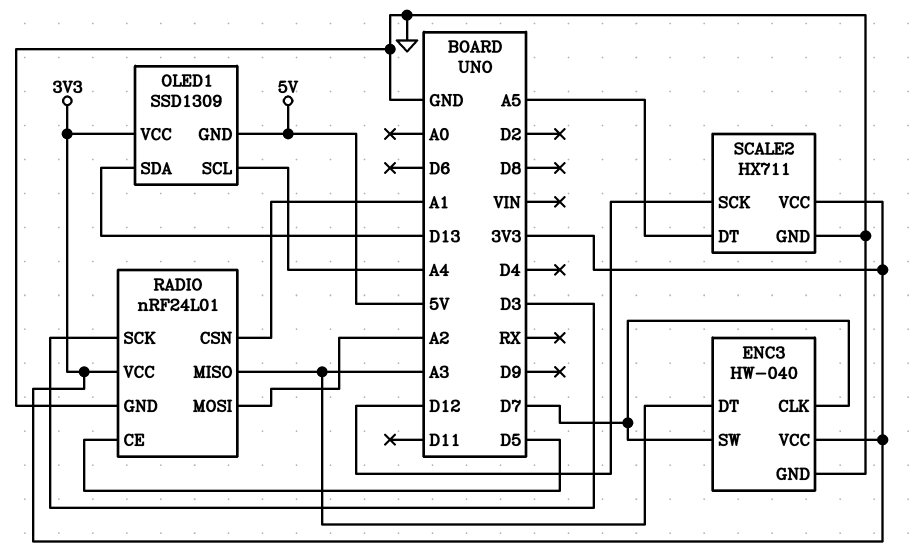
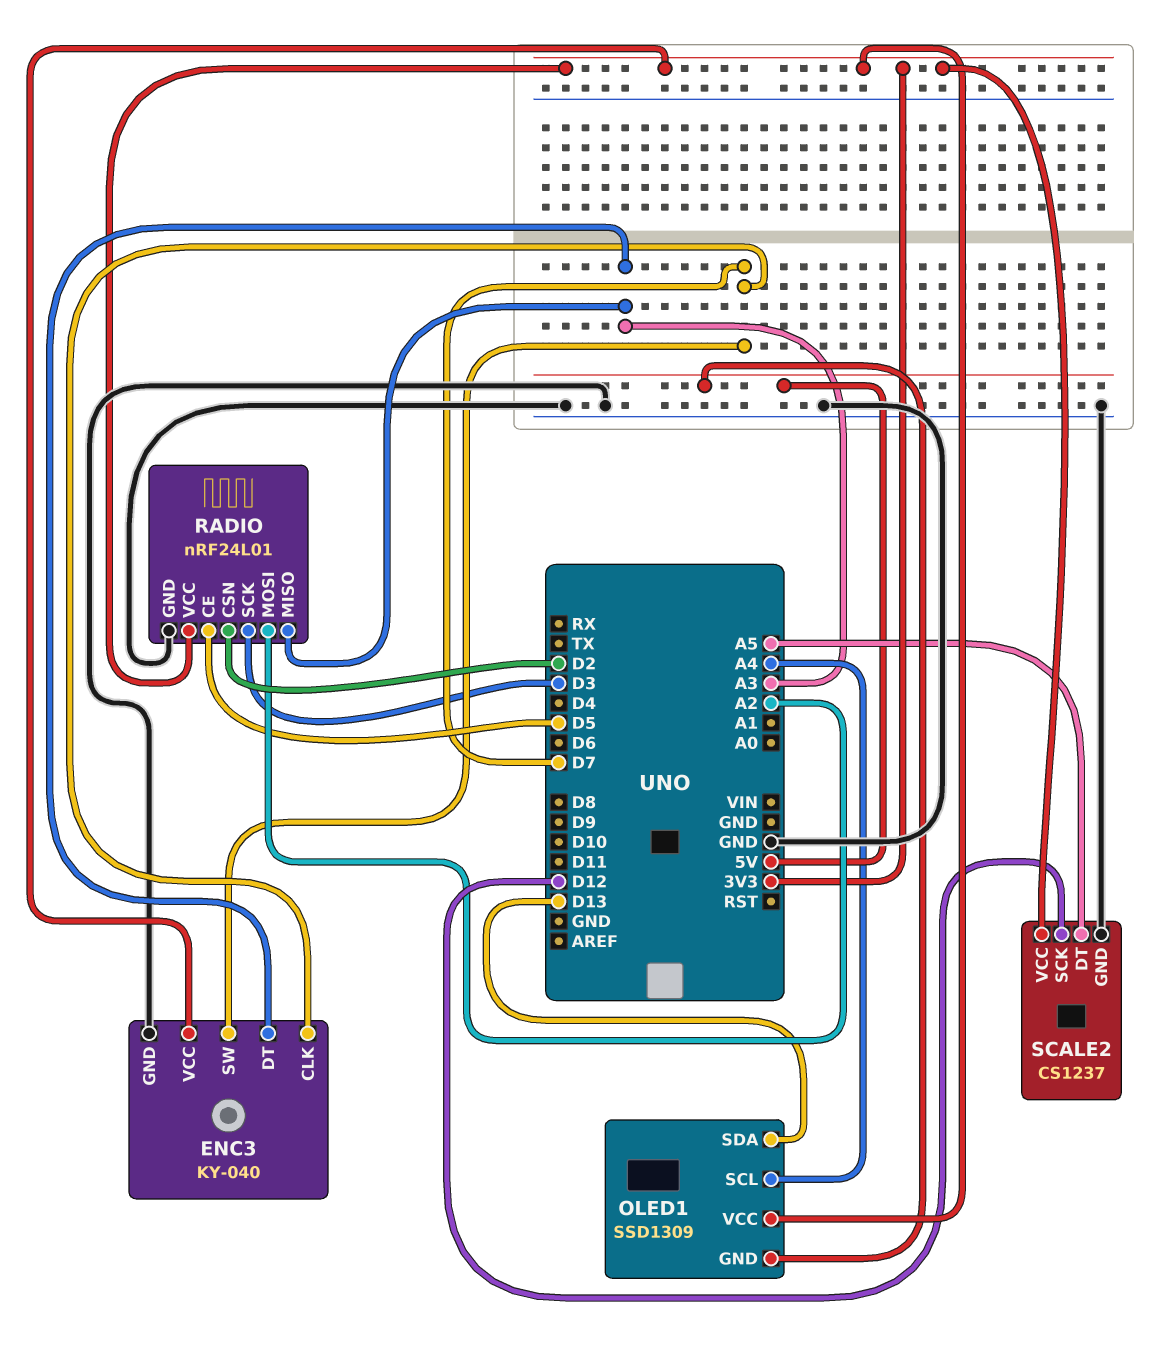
ENC3: HW-040 -> KY-040
RADIO pin CSN: A1 -> D2
SCALE2: HX711 -> CS1237

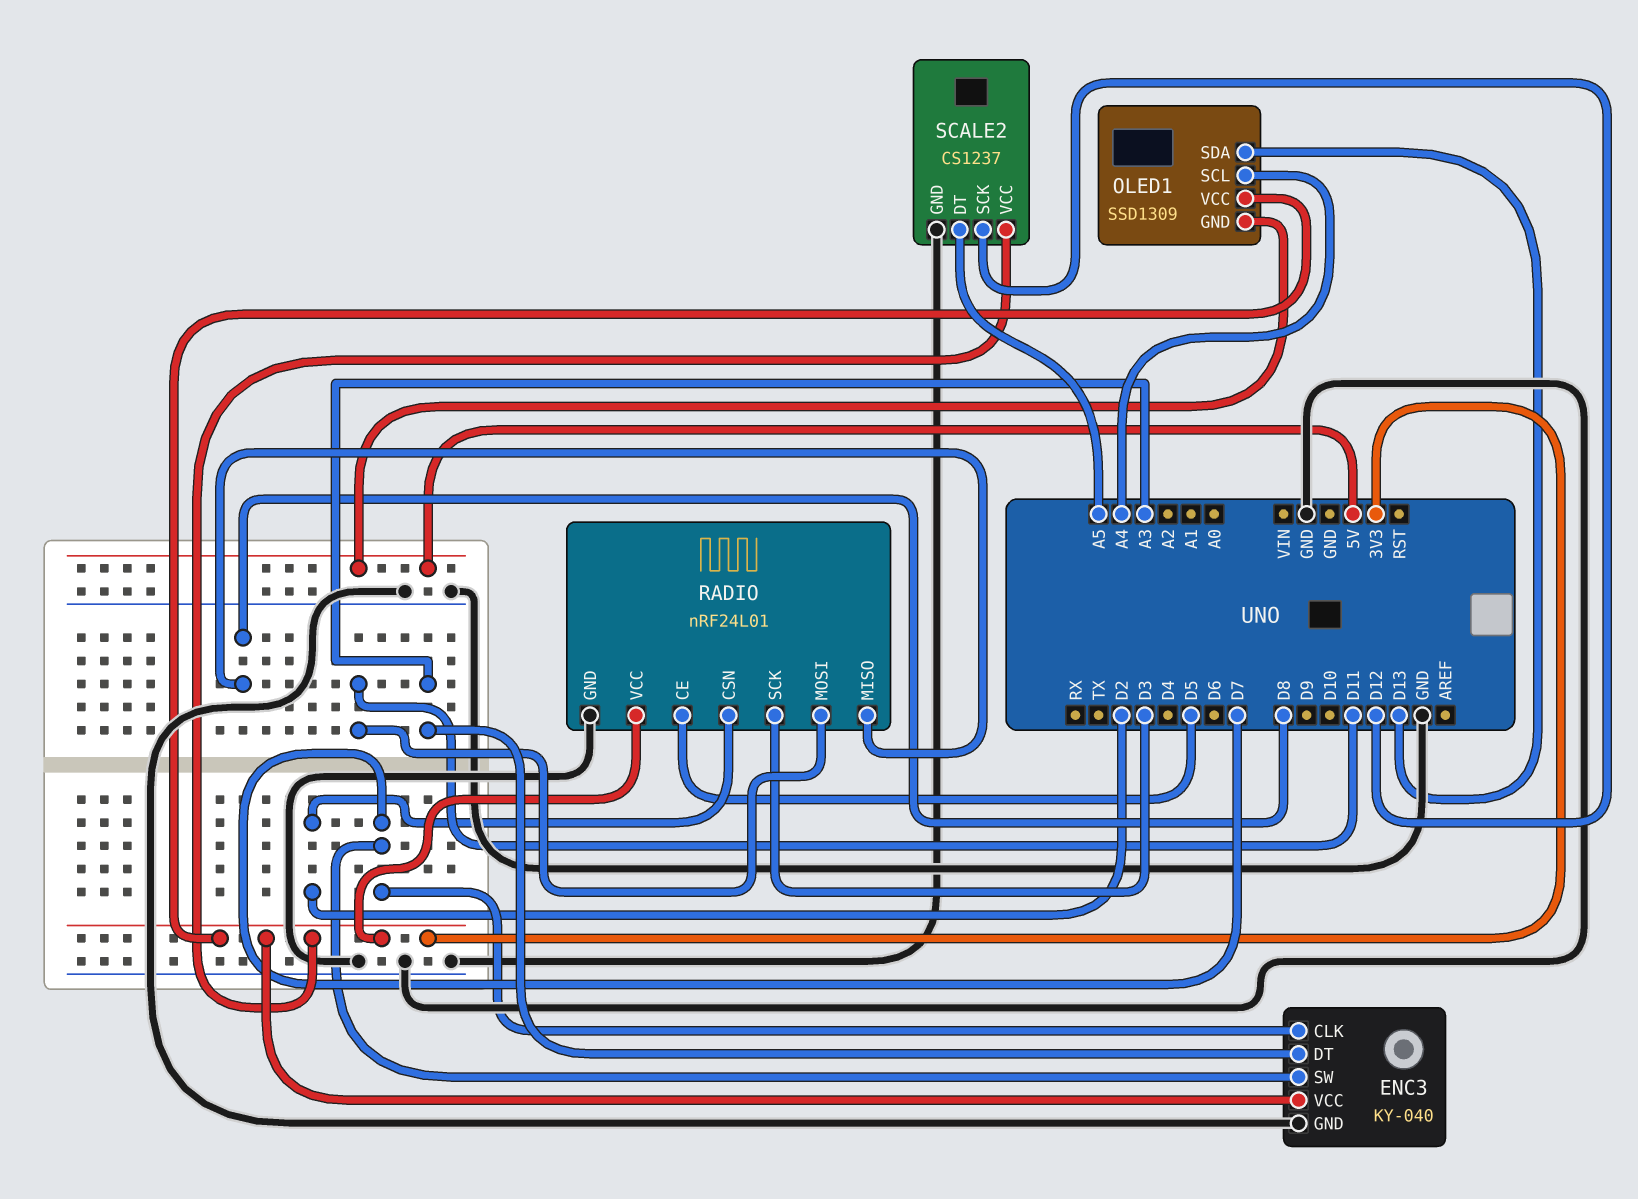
RADIO pin MISO: A3 -> D8
RADIO pin MOSI: A2 -> D11

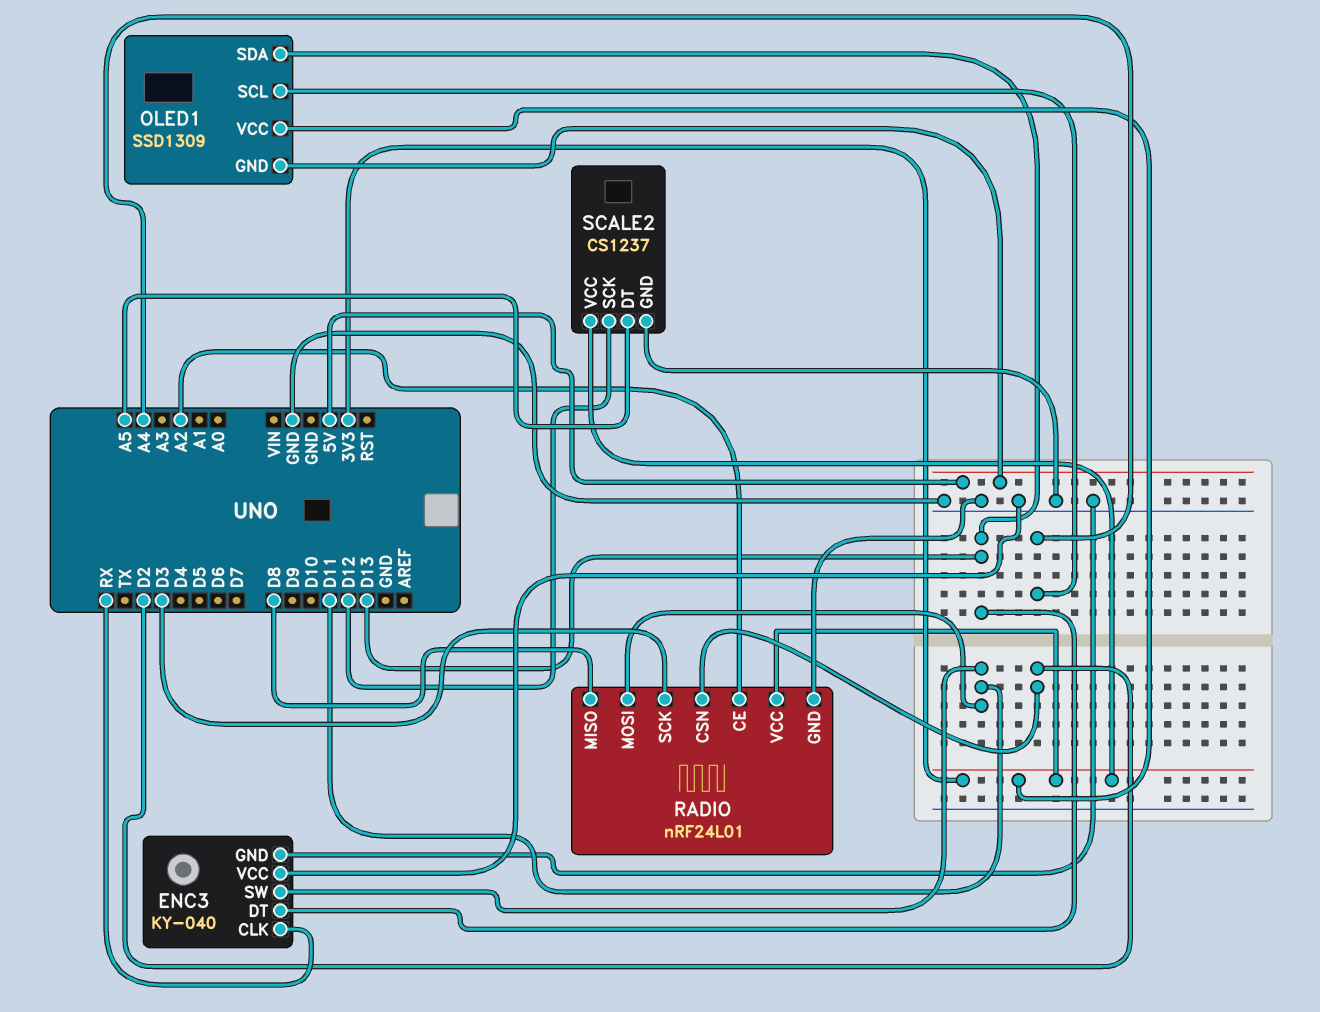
ENC3 pin CLK: D7 -> RX
ENC3 pin DT: A3 -> D13
ENC3 pin SW: D7 -> D11
ENC3 pin VCC: 3V3 -> GND
RADIO pin CE: D5 -> A2

